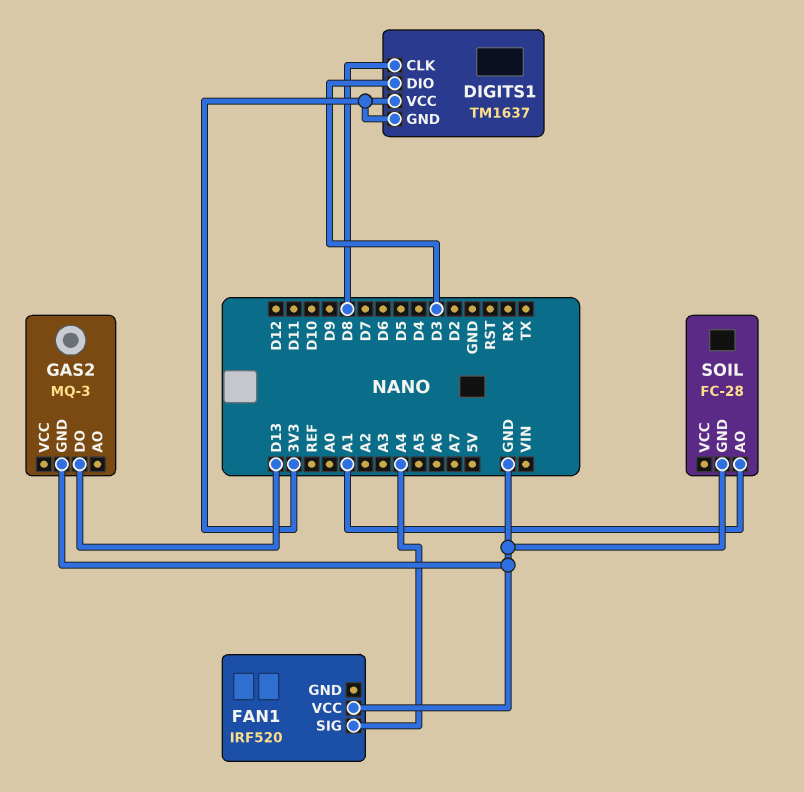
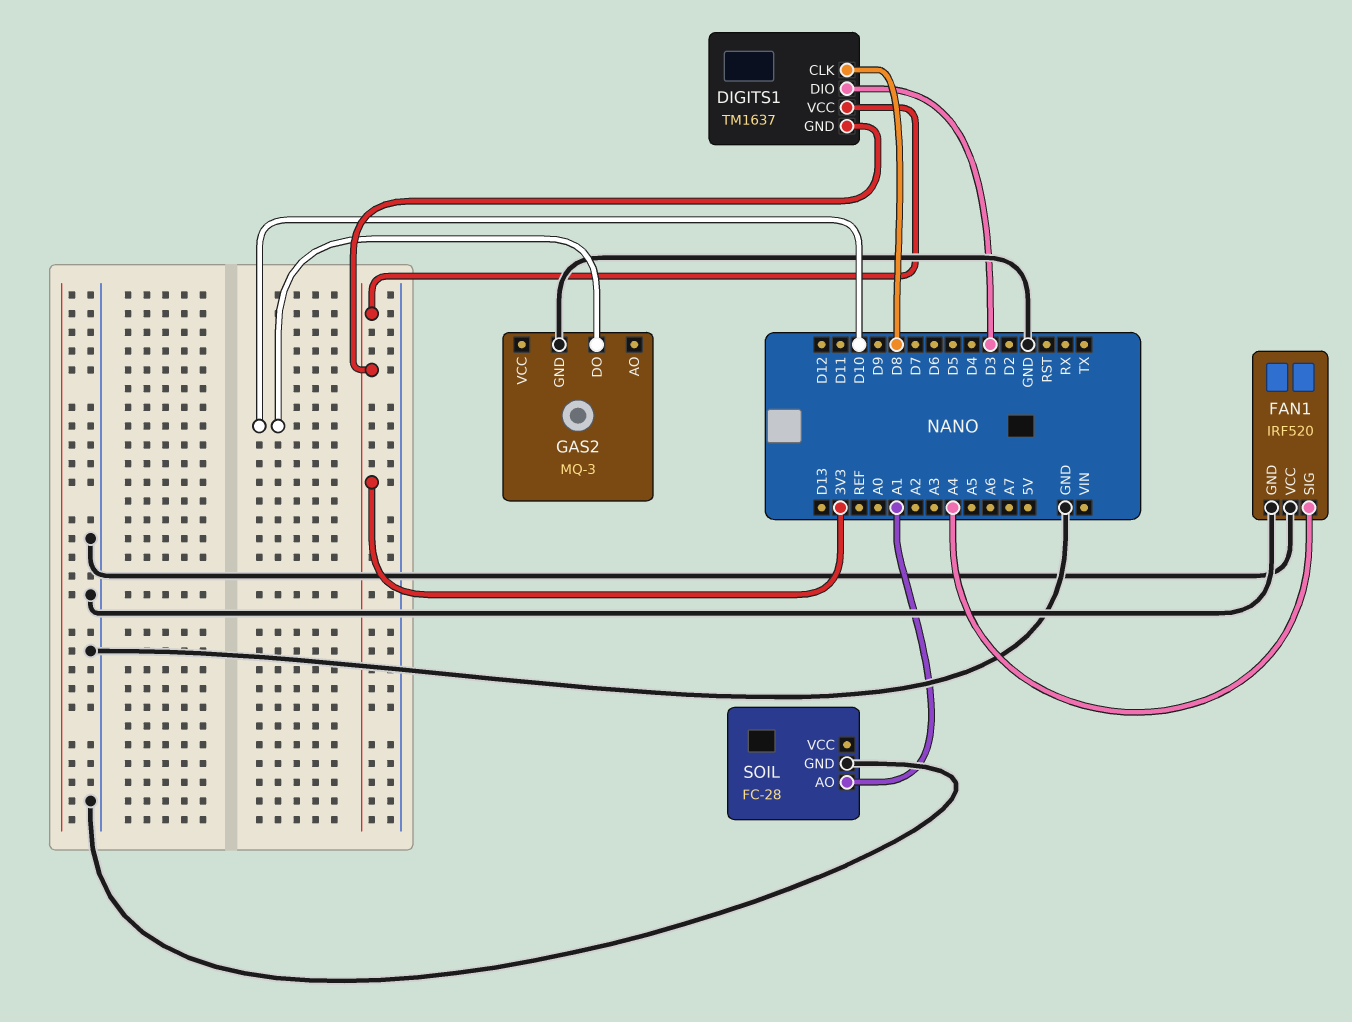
FAN1 pin GND: none -> GND
GAS2 pin DO: D13 -> D10

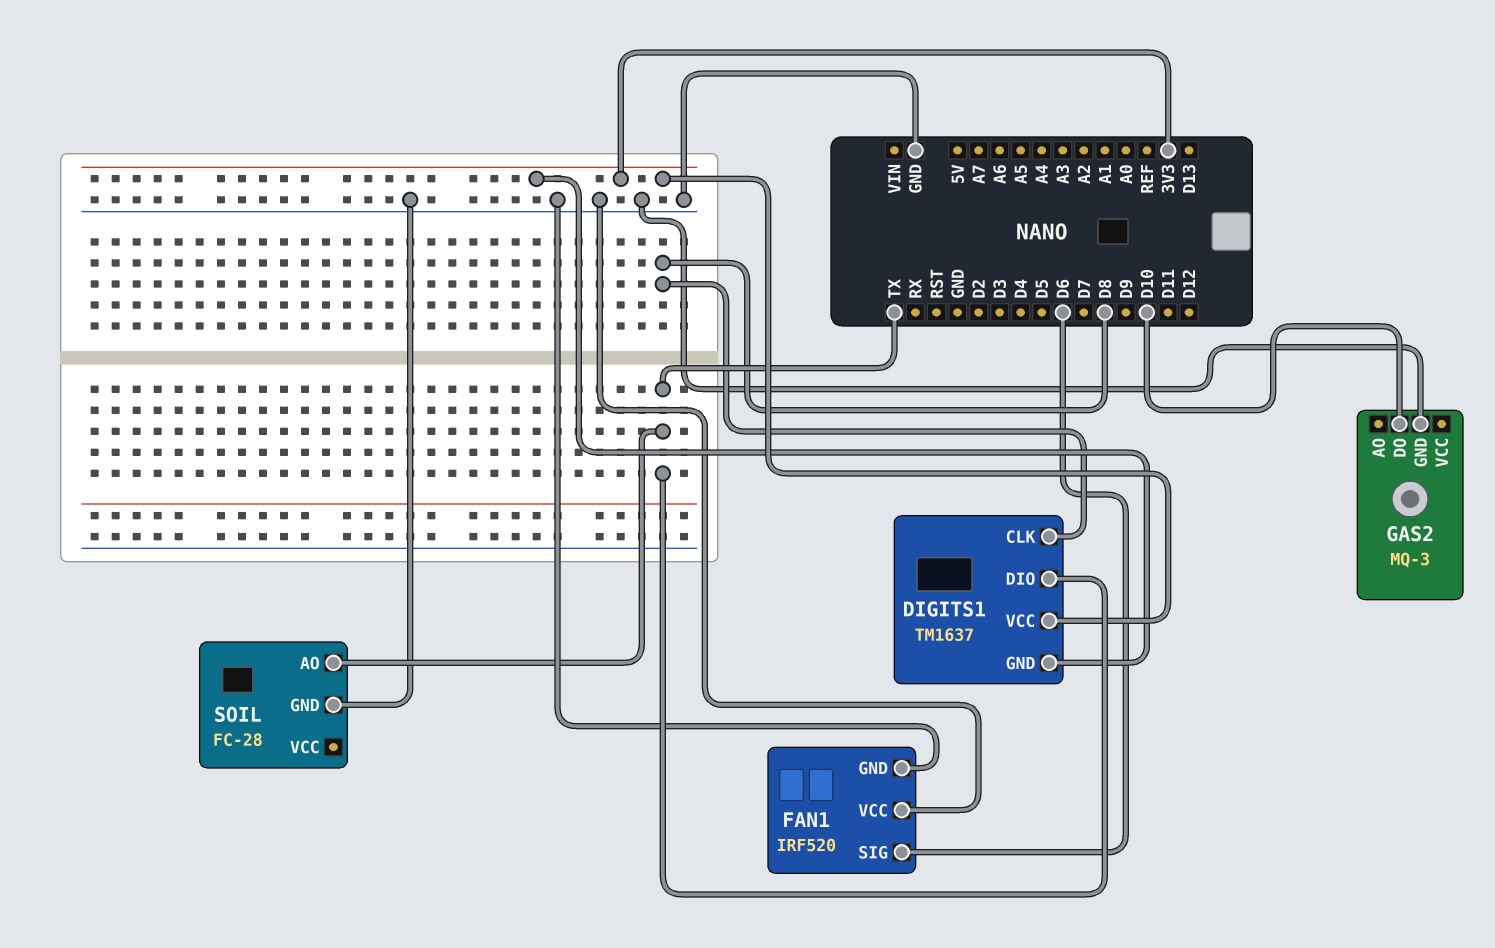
DIGITS1 pin DIO: D3 -> TX
FAN1 pin SIG: A4 -> D6
SOIL pin AO: A1 -> TX

